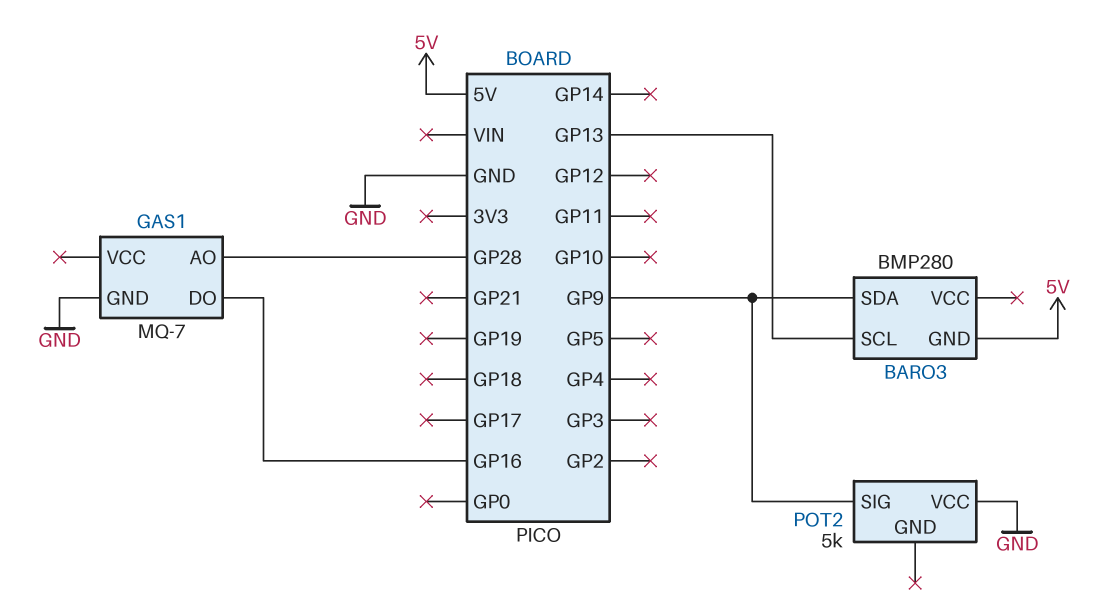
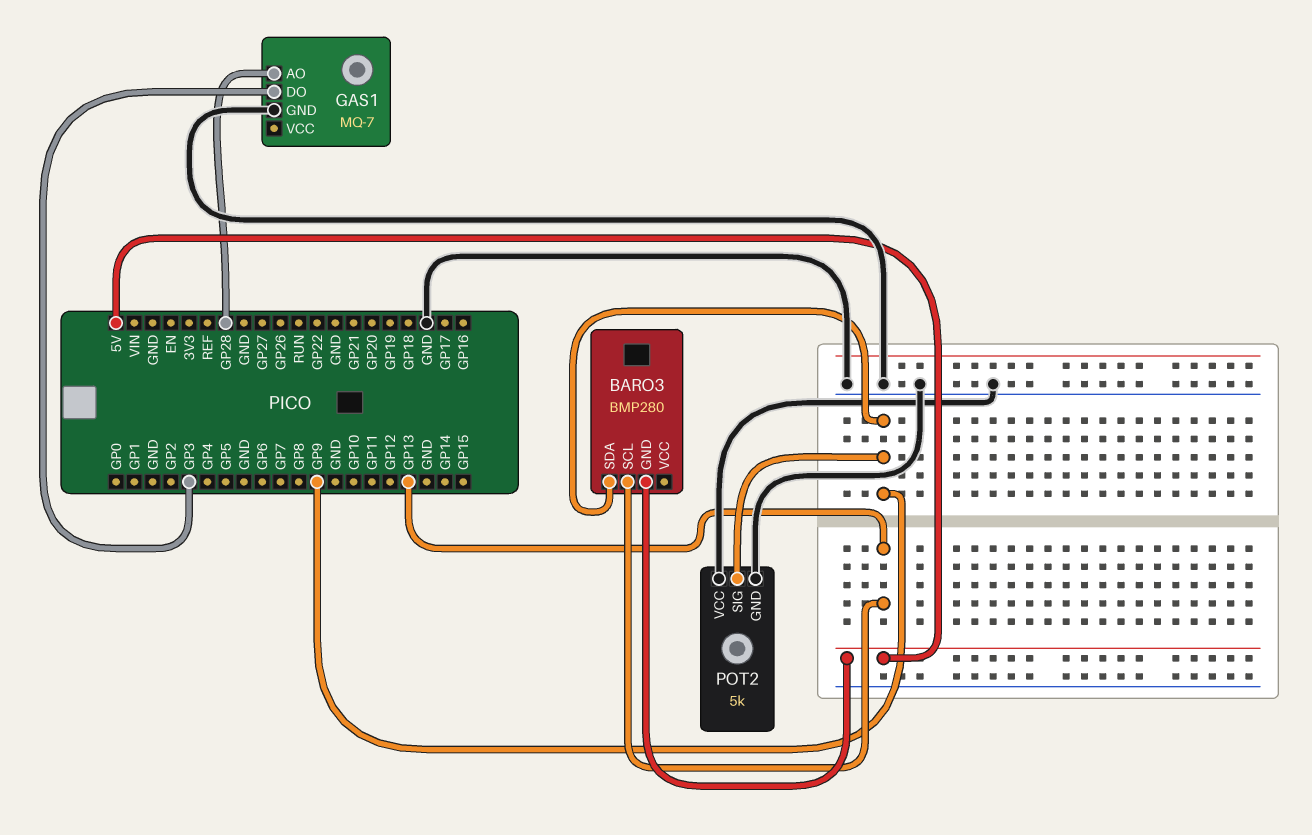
GAS1 pin DO: GP16 -> GP3
POT2 pin GND: none -> GND

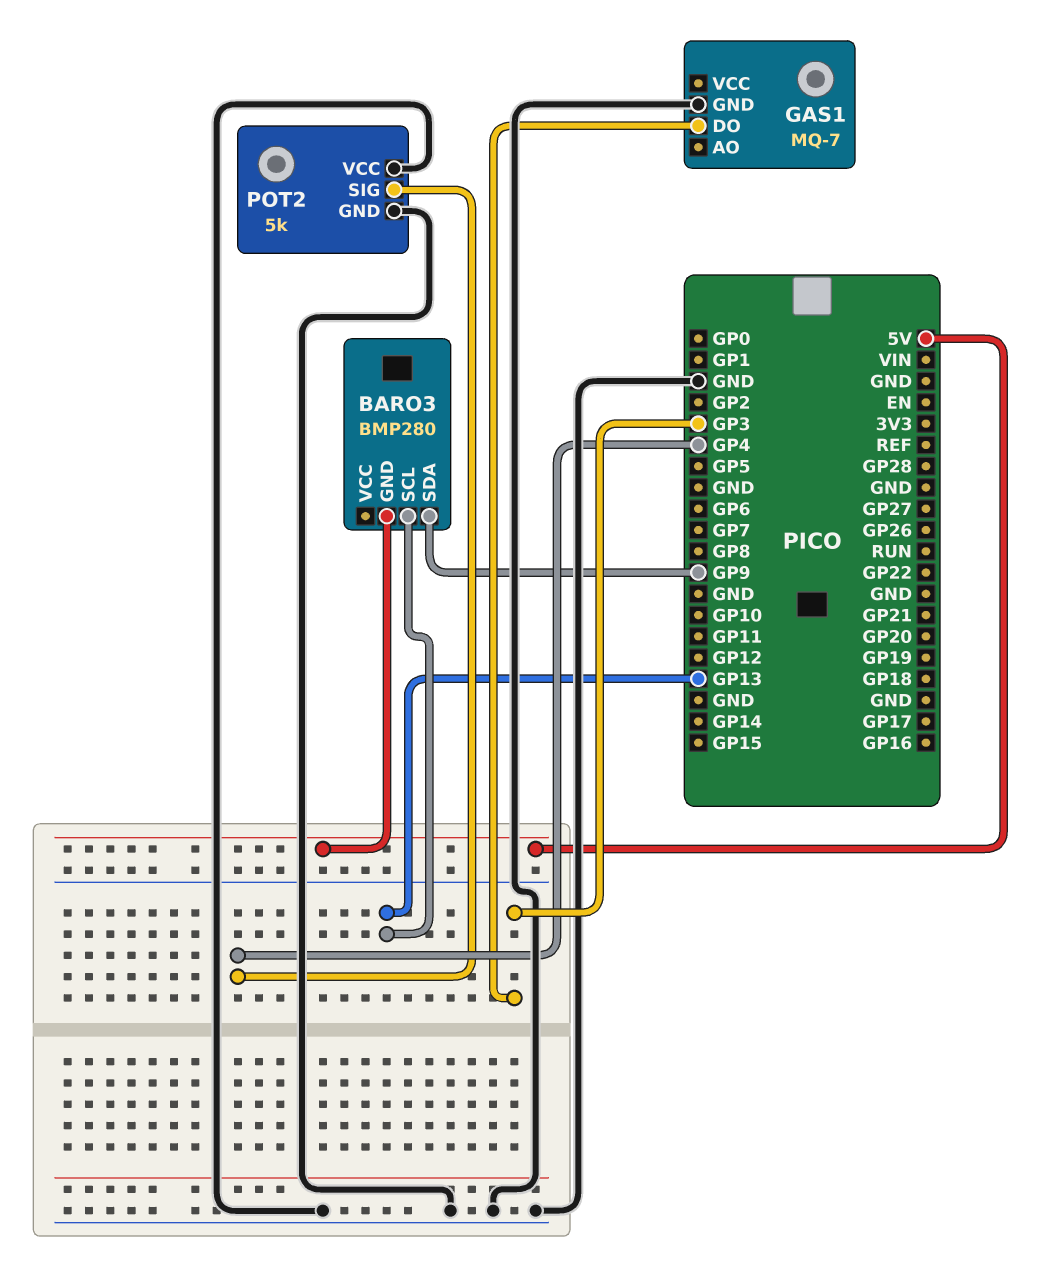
GAS1 pin AO: GP28 -> none
POT2 pin SIG: GP9 -> GP4

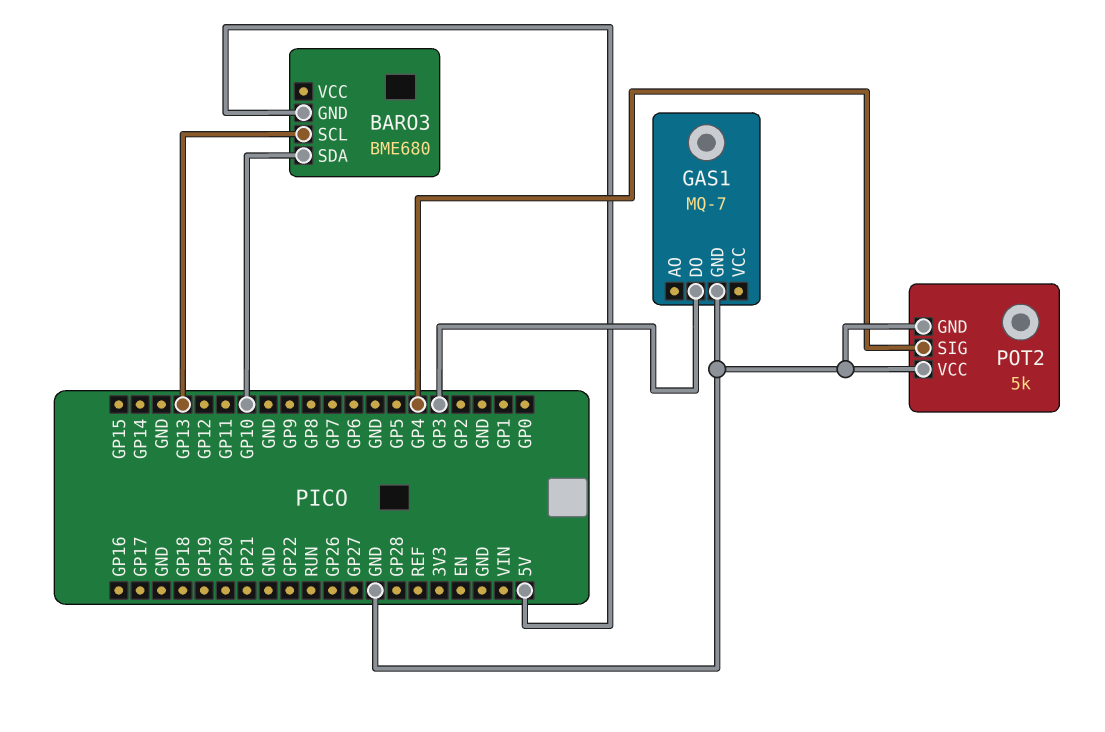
BARO3: BMP280 -> BME680
BARO3 pin SDA: GP9 -> GP10

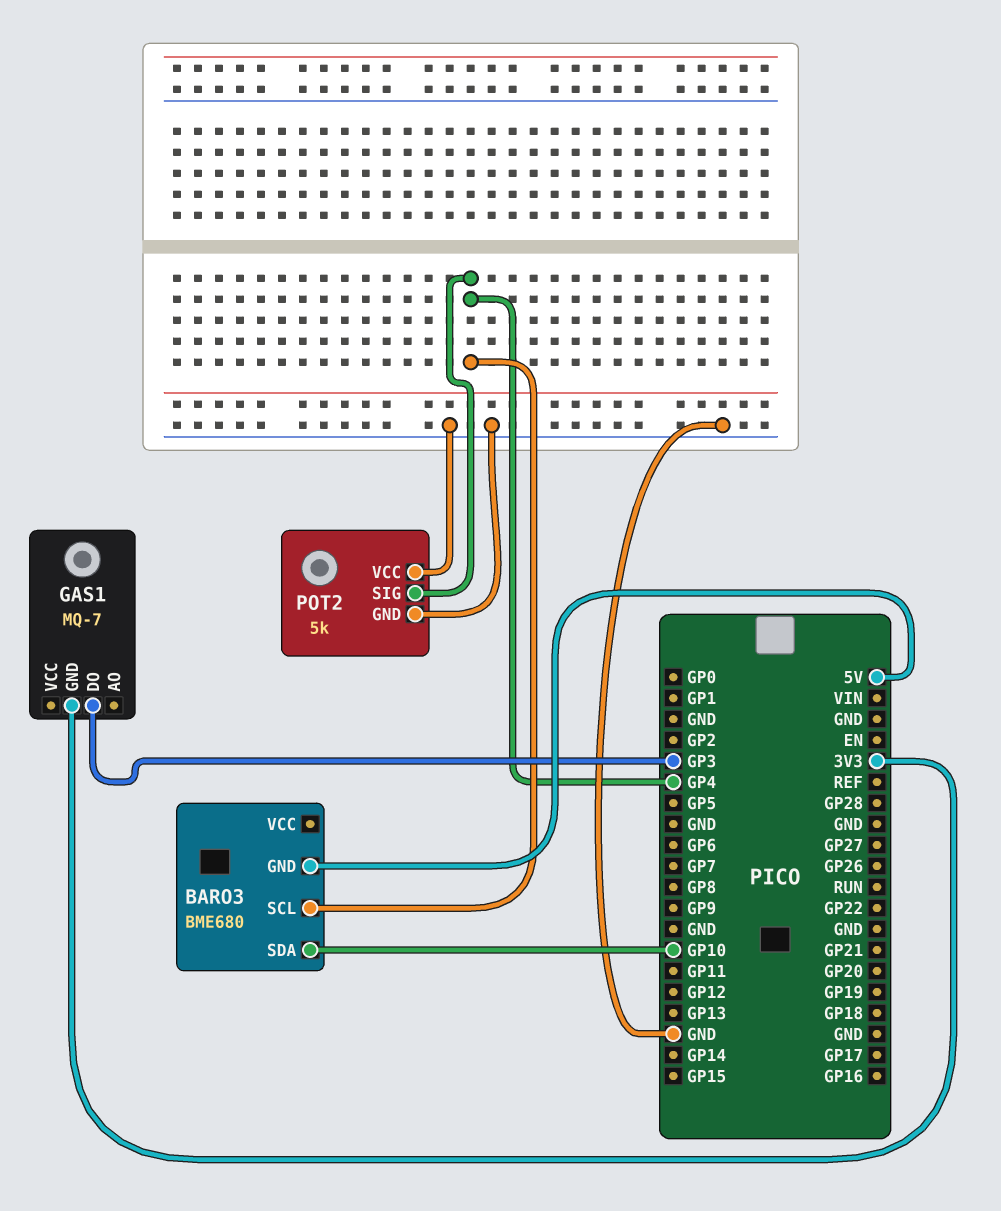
BARO3 pin SCL: GP13 -> GP4
GAS1 pin GND: GND -> 3V3

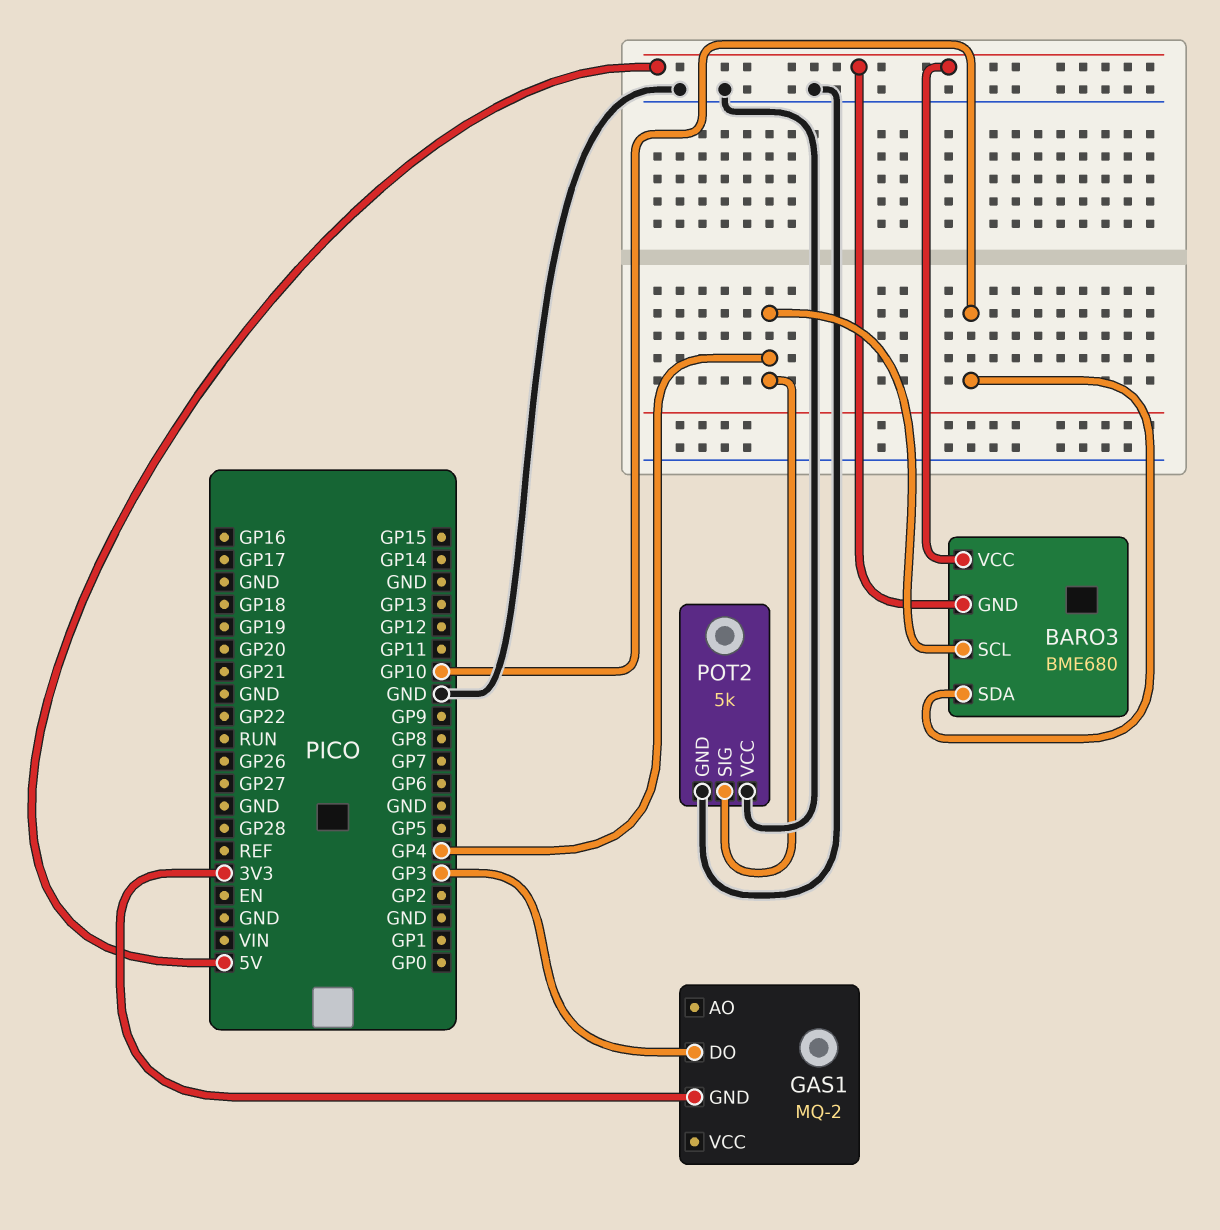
BARO3 pin VCC: none -> 5V
GAS1: MQ-7 -> MQ-2

